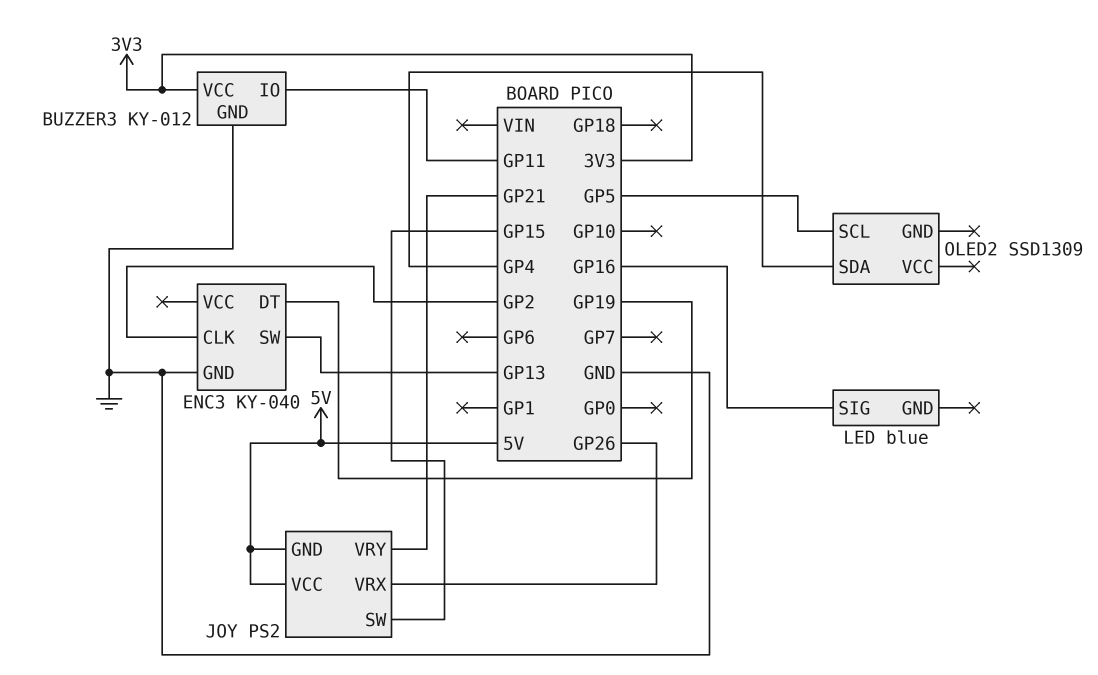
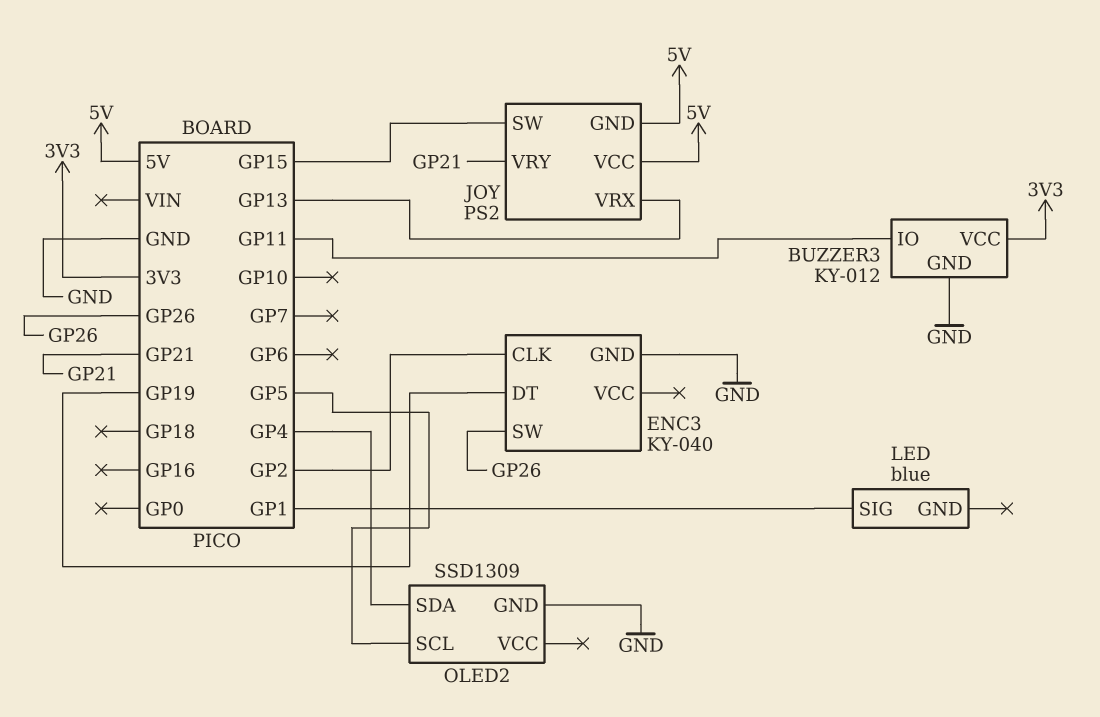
ENC3 pin SW: GP13 -> GP26
JOY pin VRX: GP26 -> GP13
LED pin SIG: GP16 -> GP1
OLED2 pin GND: none -> GND

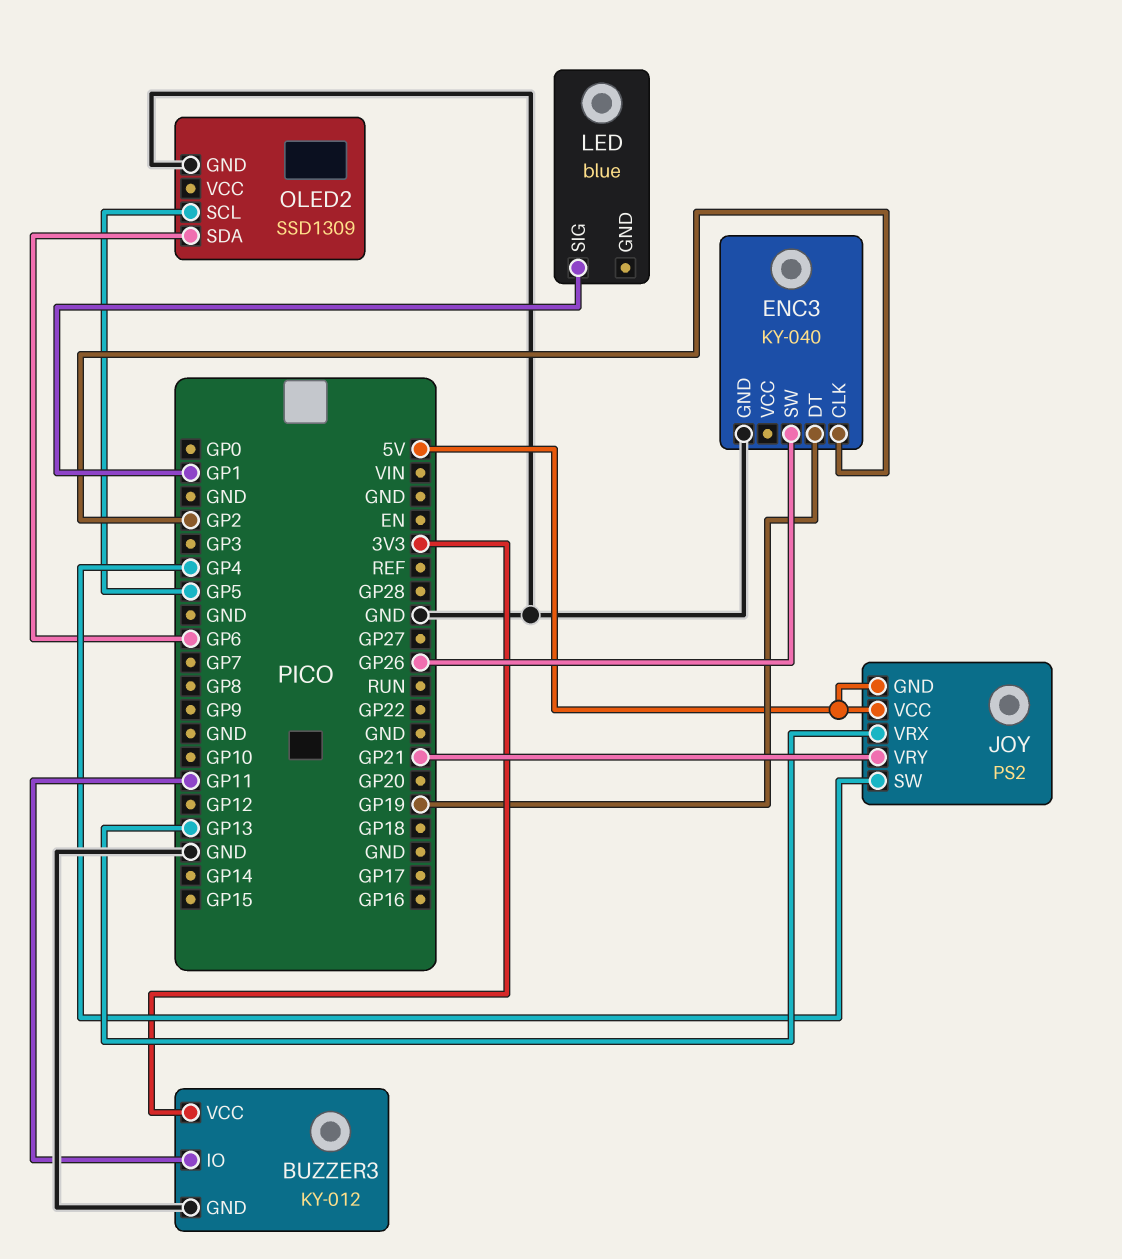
JOY pin SW: GP15 -> GP4
OLED2 pin SDA: GP4 -> GP6

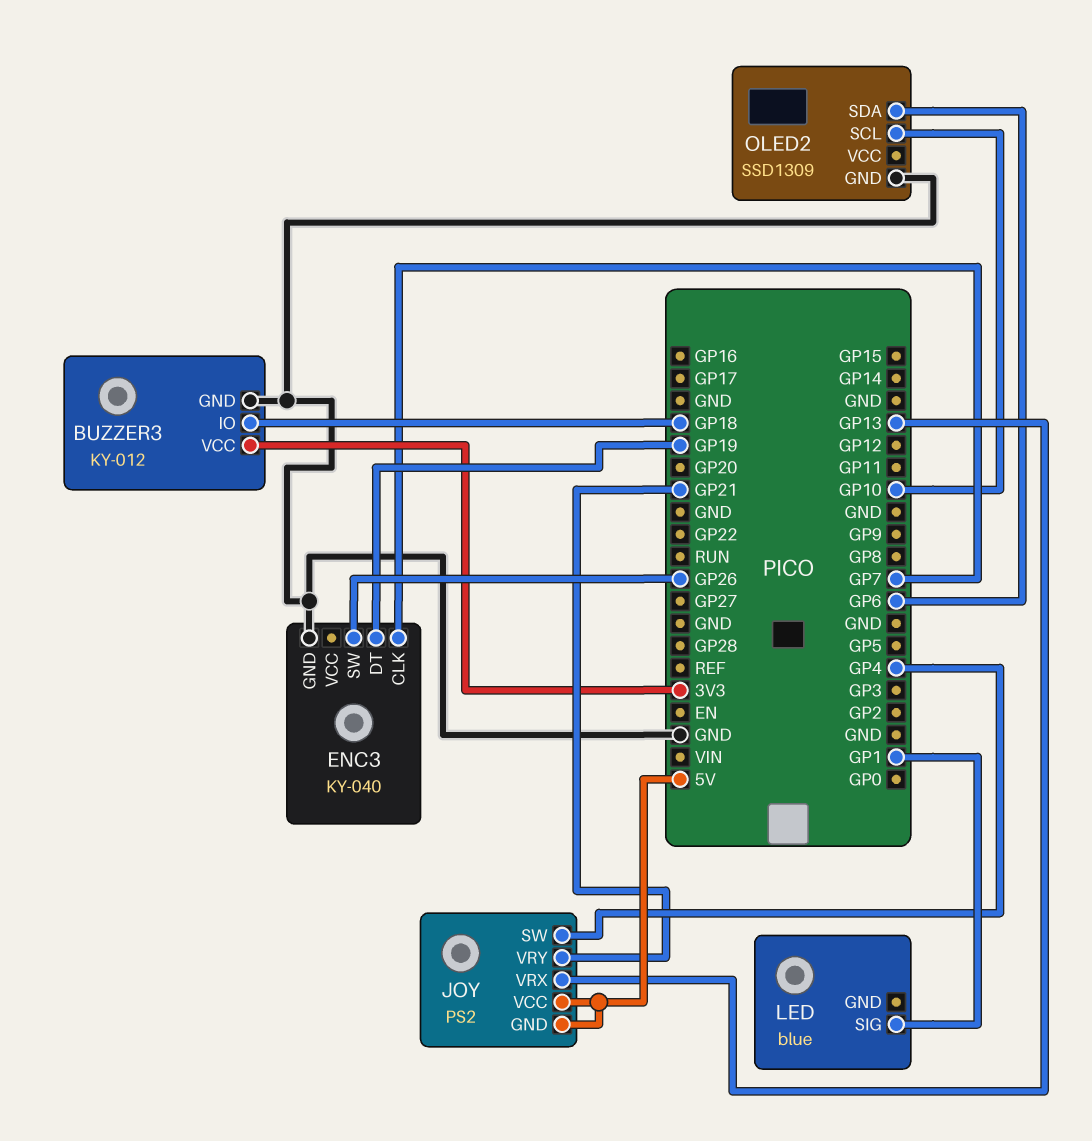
BUZZER3 pin IO: GP11 -> GP18
ENC3 pin CLK: GP2 -> GP7
OLED2 pin SCL: GP5 -> GP10

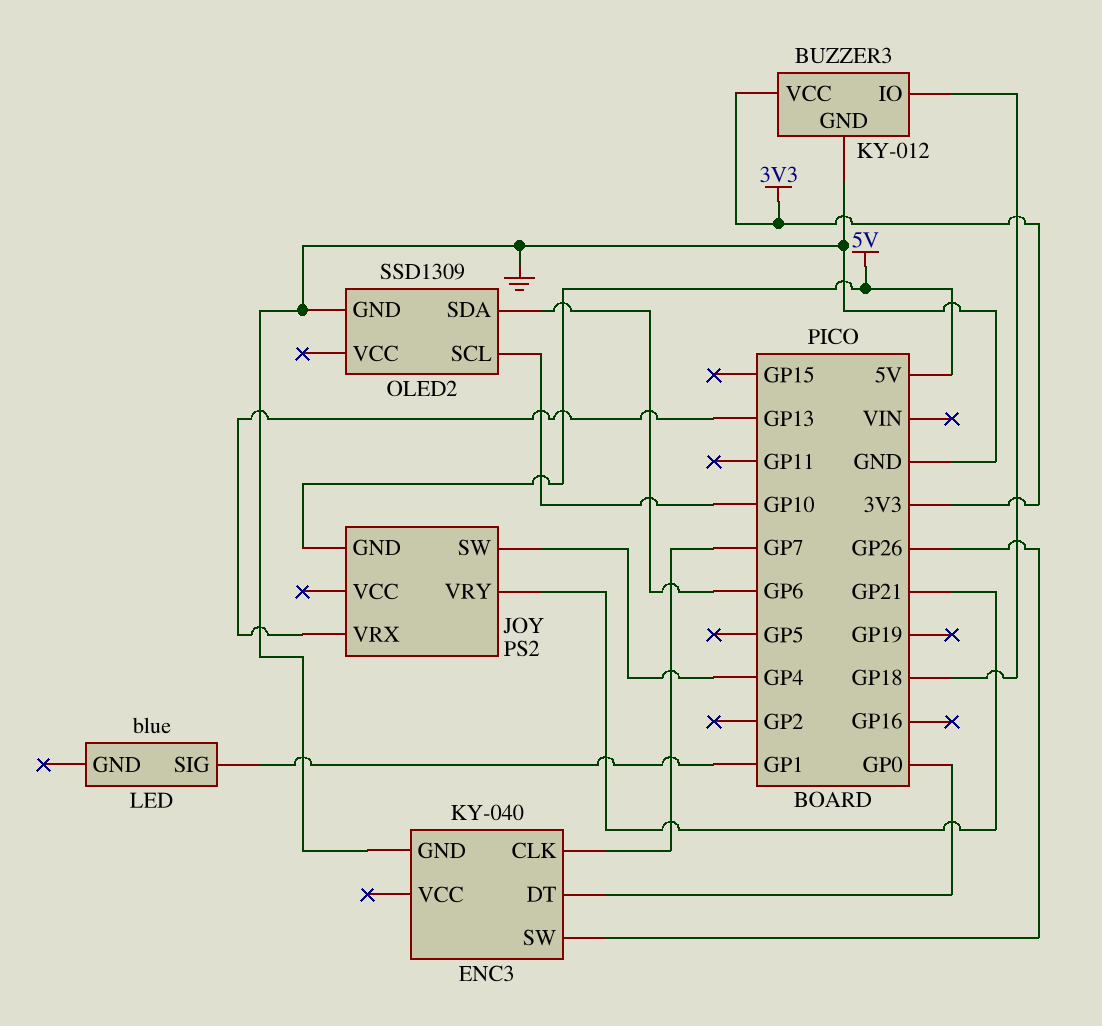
ENC3 pin DT: GP19 -> GP0
JOY pin VCC: 5V -> none

